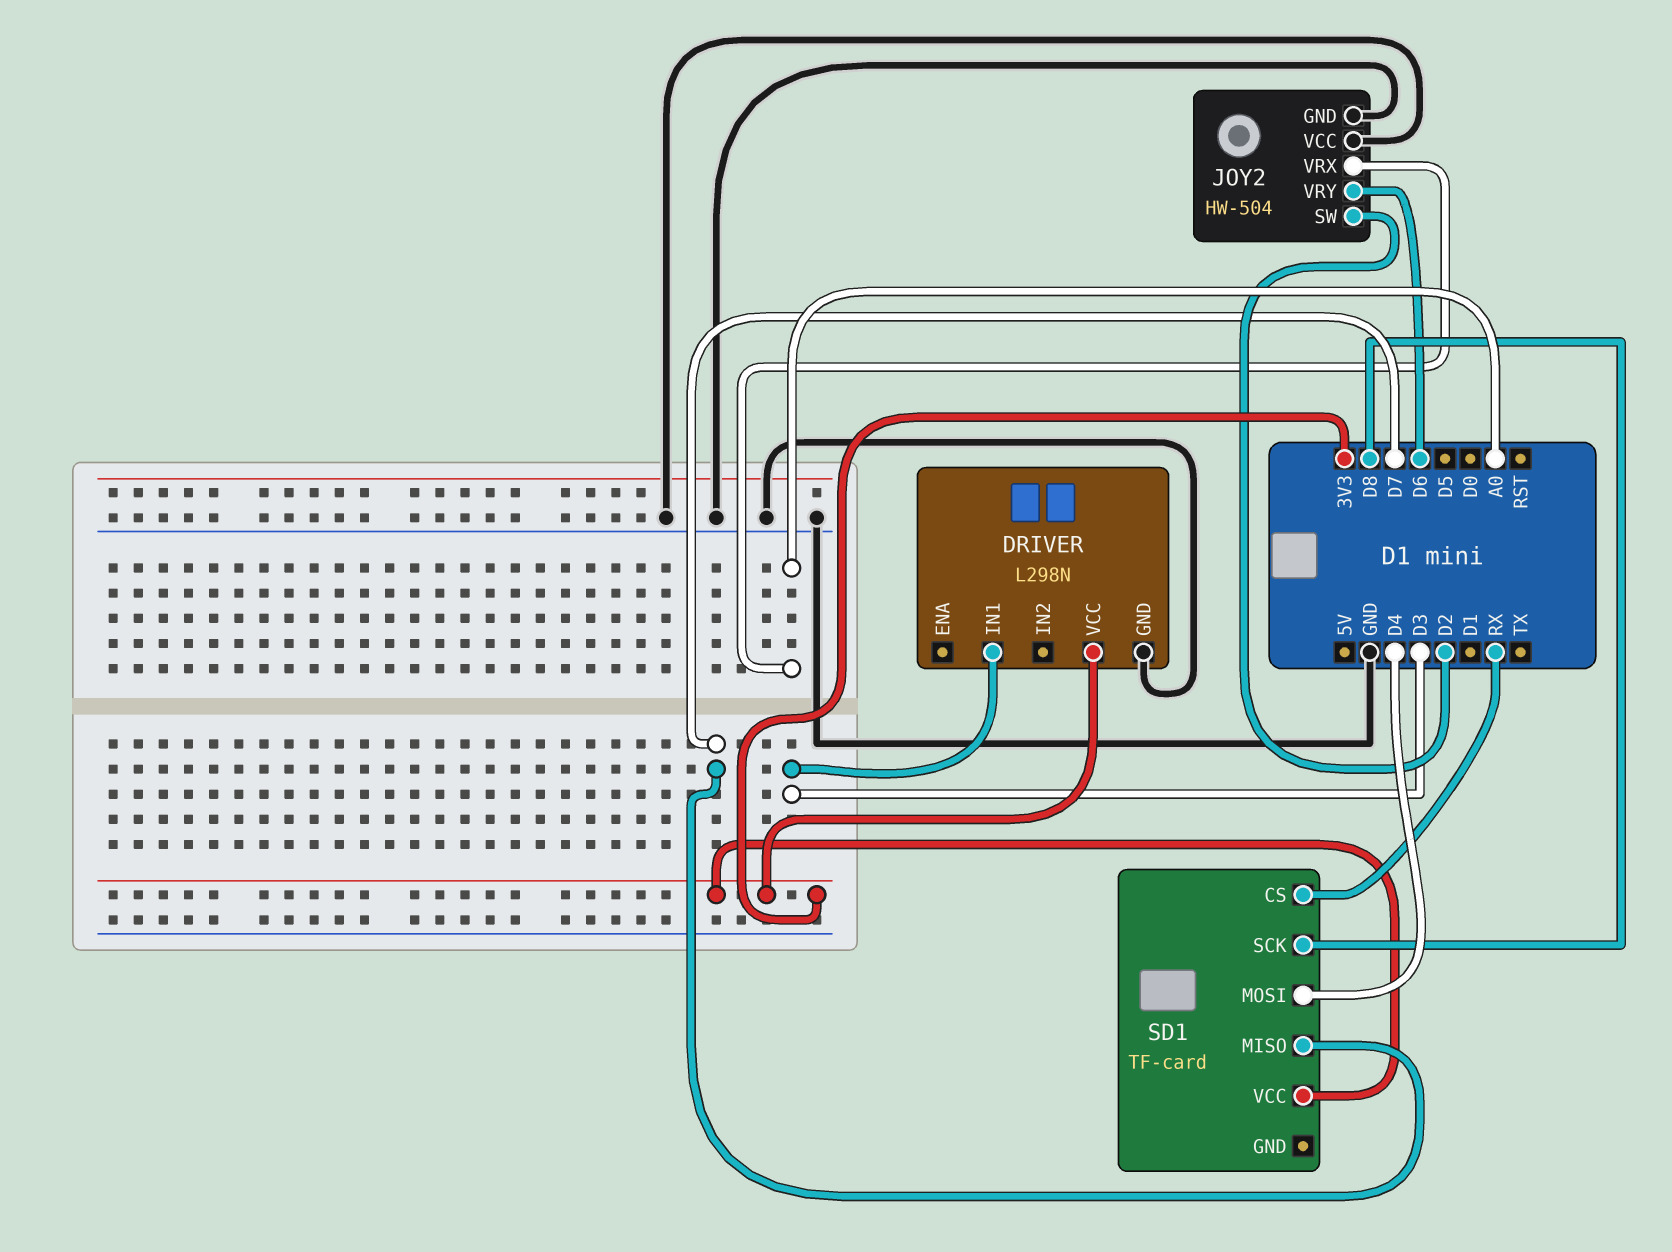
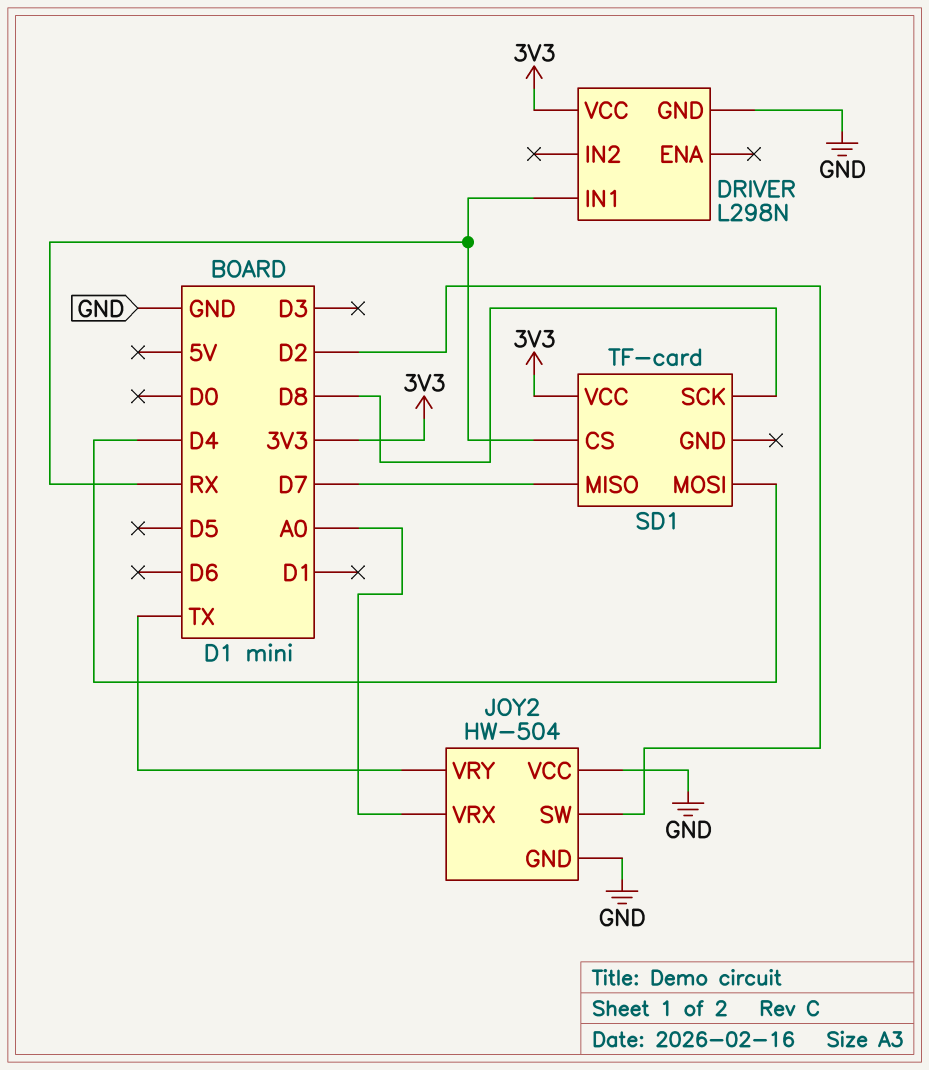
DRIVER pin IN1: D3 -> RX
JOY2 pin VRY: D6 -> TX

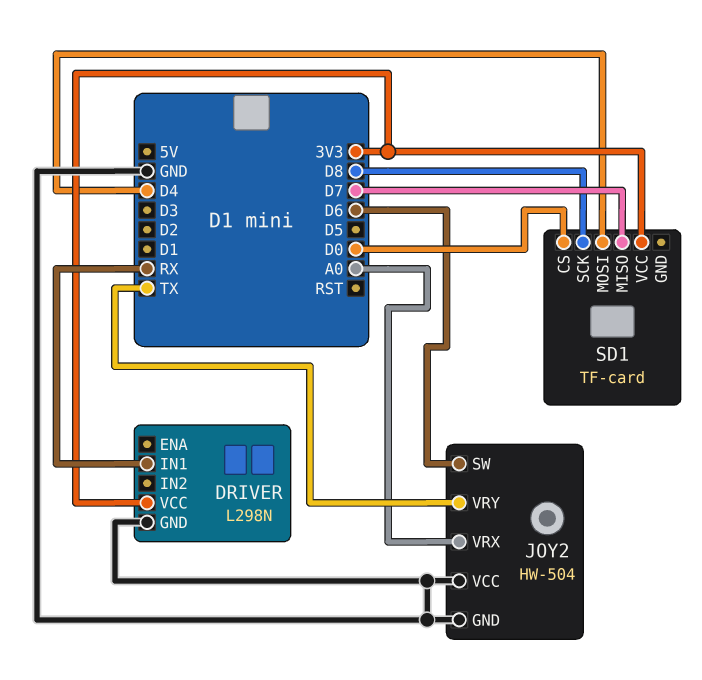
JOY2 pin SW: D2 -> D6
SD1 pin CS: RX -> D0

